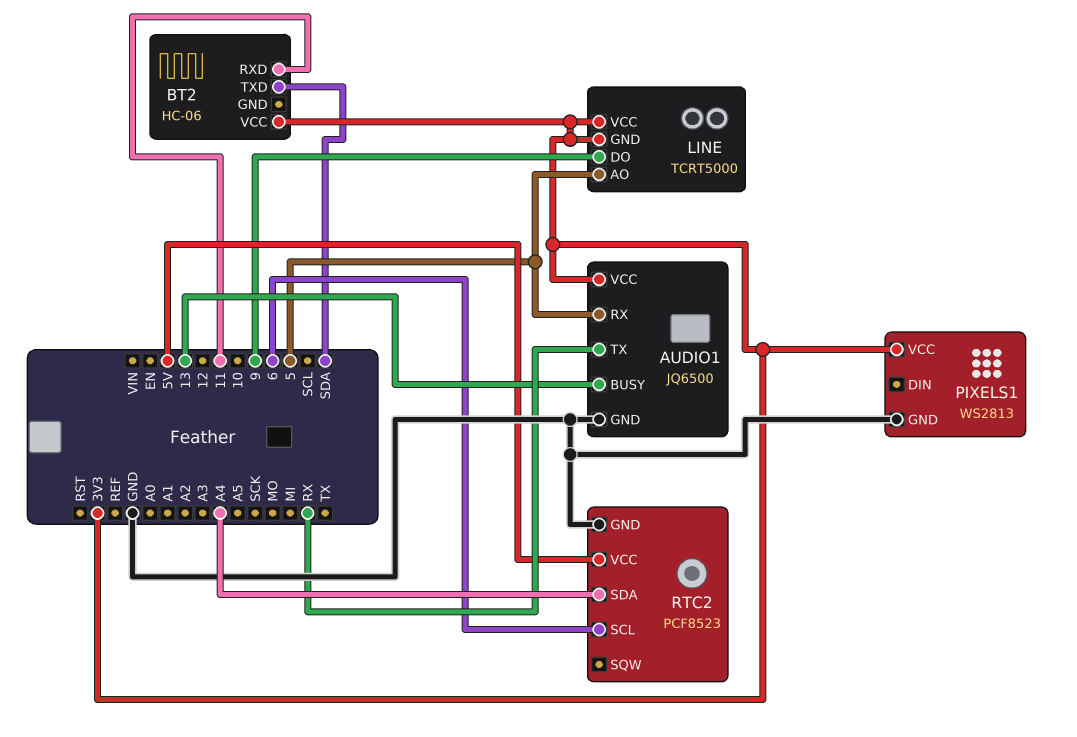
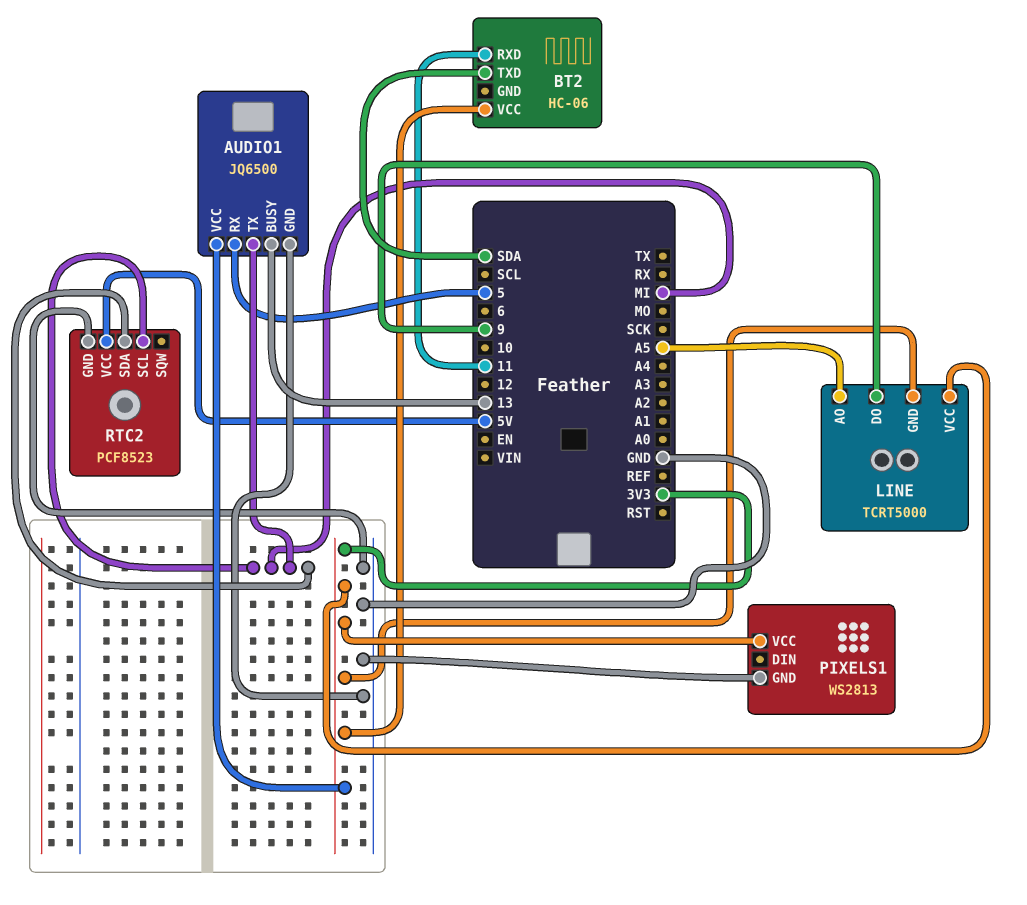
AUDIO1 pin TX: RX -> MI
LINE pin AO: 5 -> A5
RTC2 pin SCL: 6 -> MI
RTC2 pin SDA: A4 -> MI

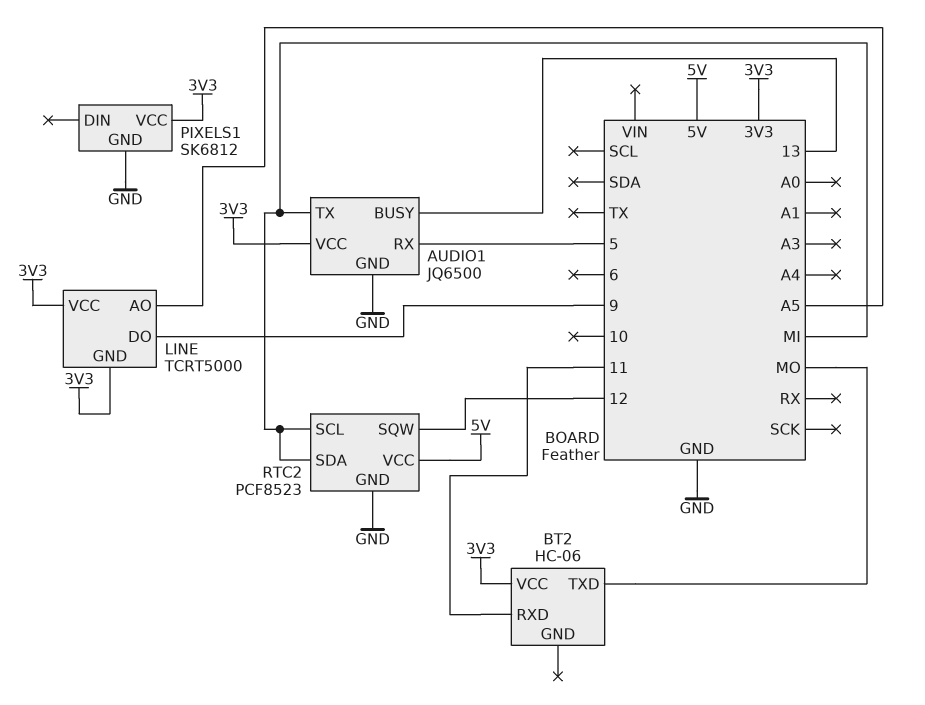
BT2 pin TXD: SDA -> MO
PIXELS1: WS2813 -> SK6812
RTC2 pin SQW: none -> 12

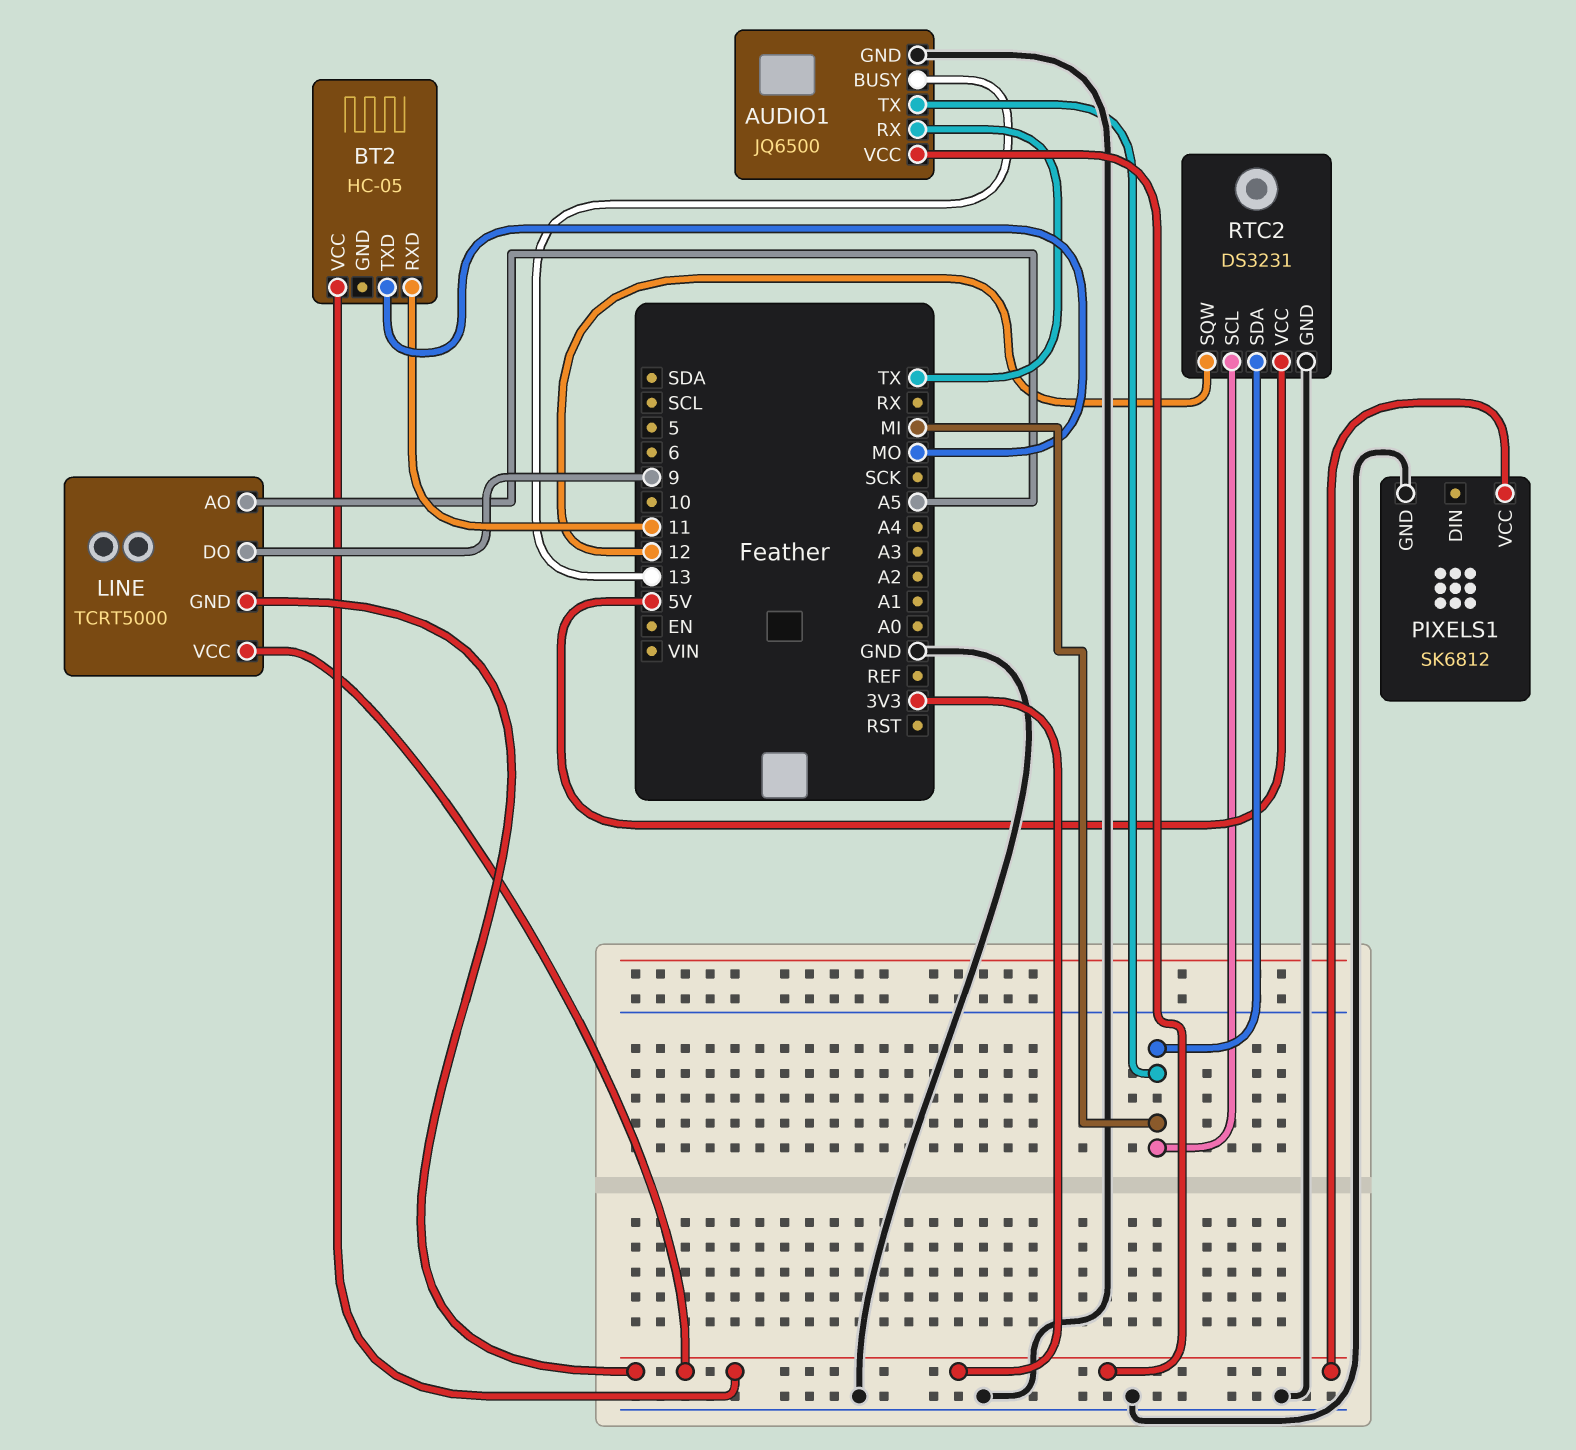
AUDIO1 pin RX: 5 -> TX
BT2: HC-06 -> HC-05
RTC2: PCF8523 -> DS3231

